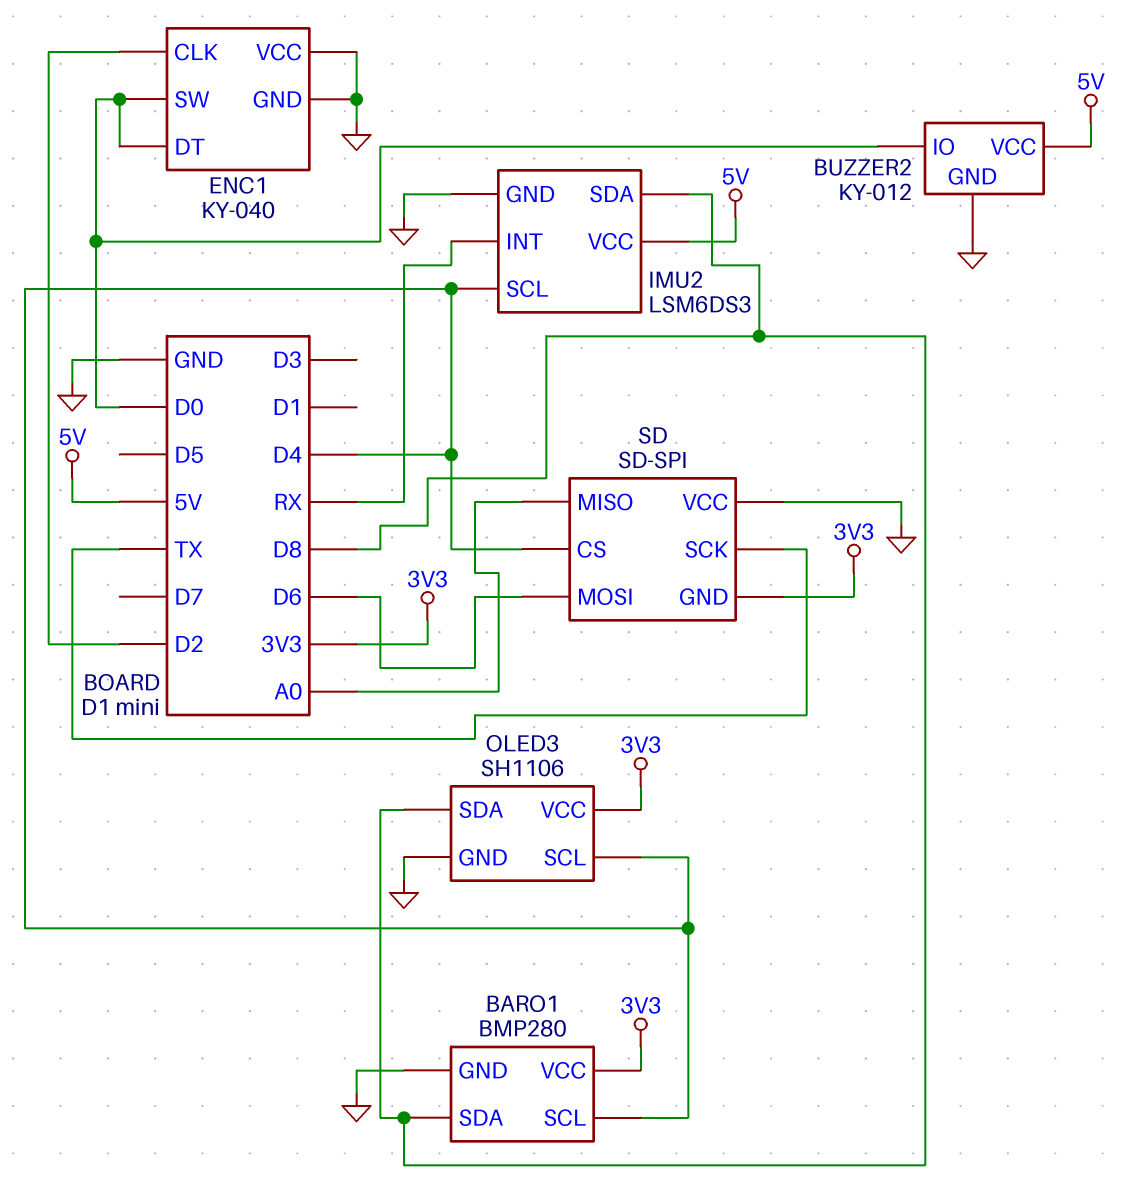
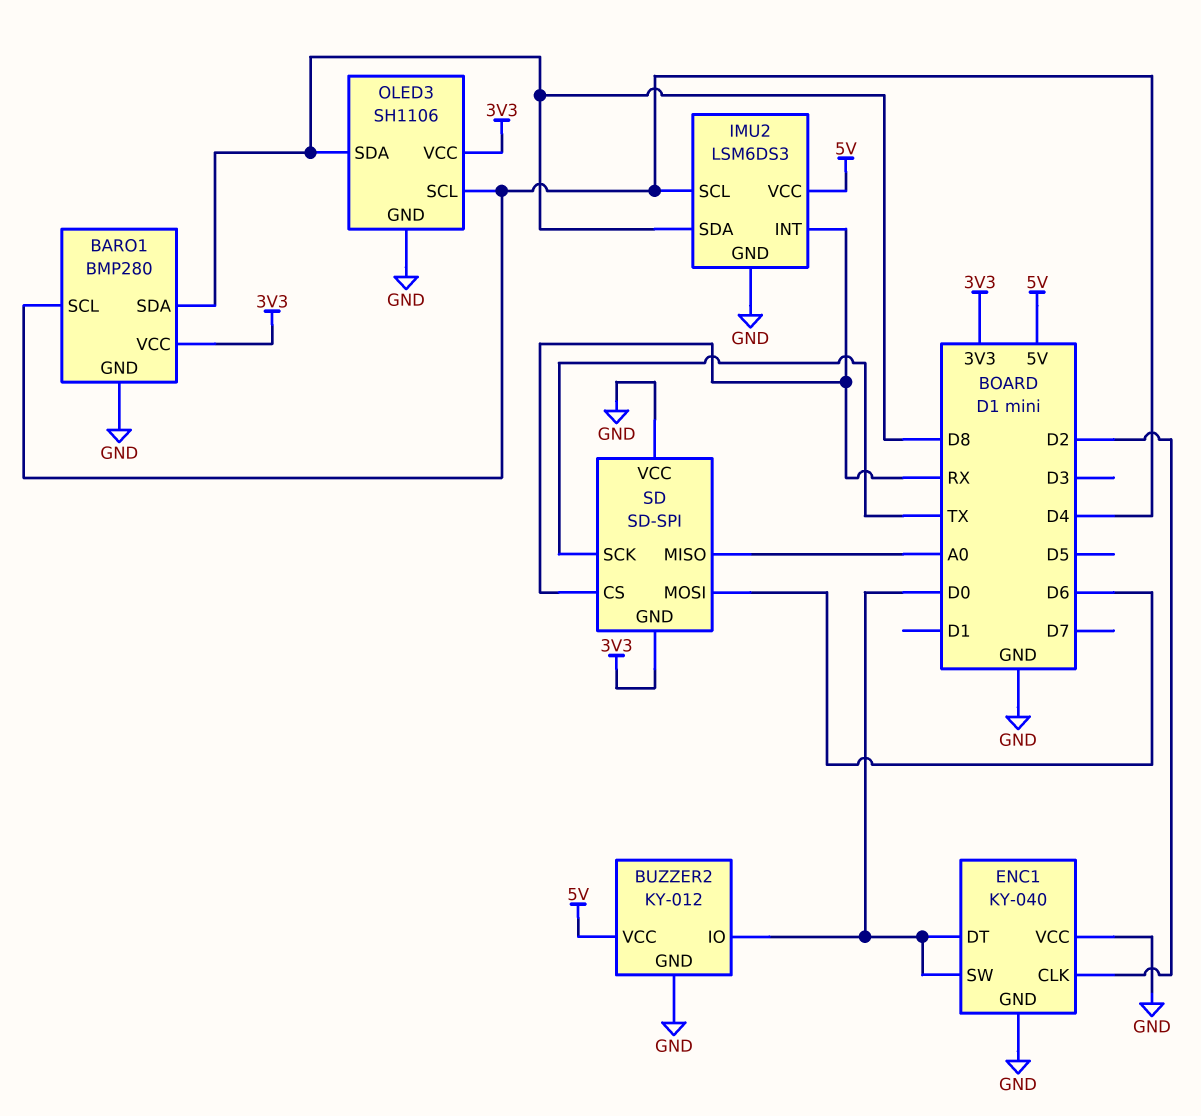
SD pin CS: D4 -> RX

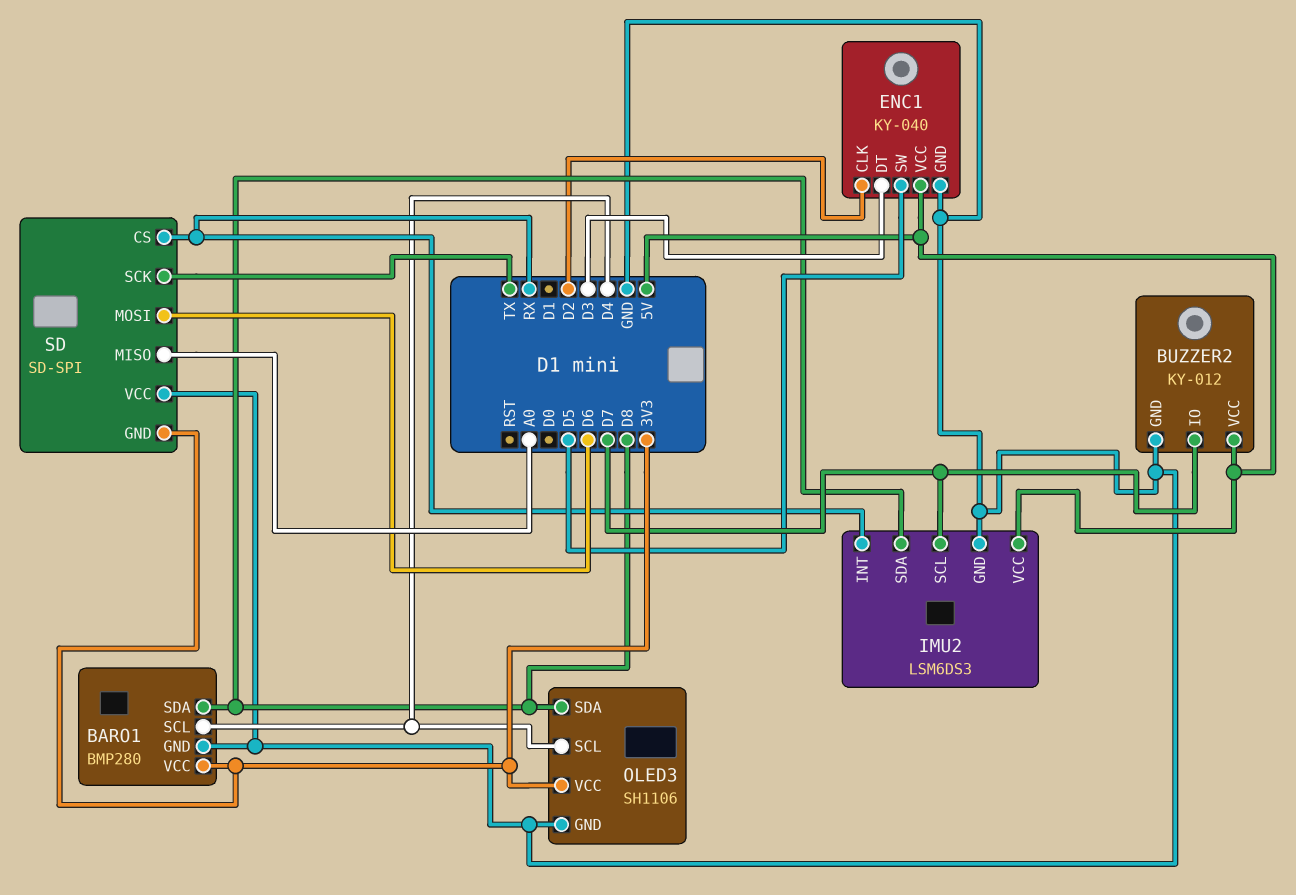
BUZZER2 pin IO: D0 -> D7
ENC1 pin DT: D0 -> D3
ENC1 pin SW: D0 -> D5
ENC1 pin VCC: GND -> 5V
IMU2 pin SCL: D4 -> D7

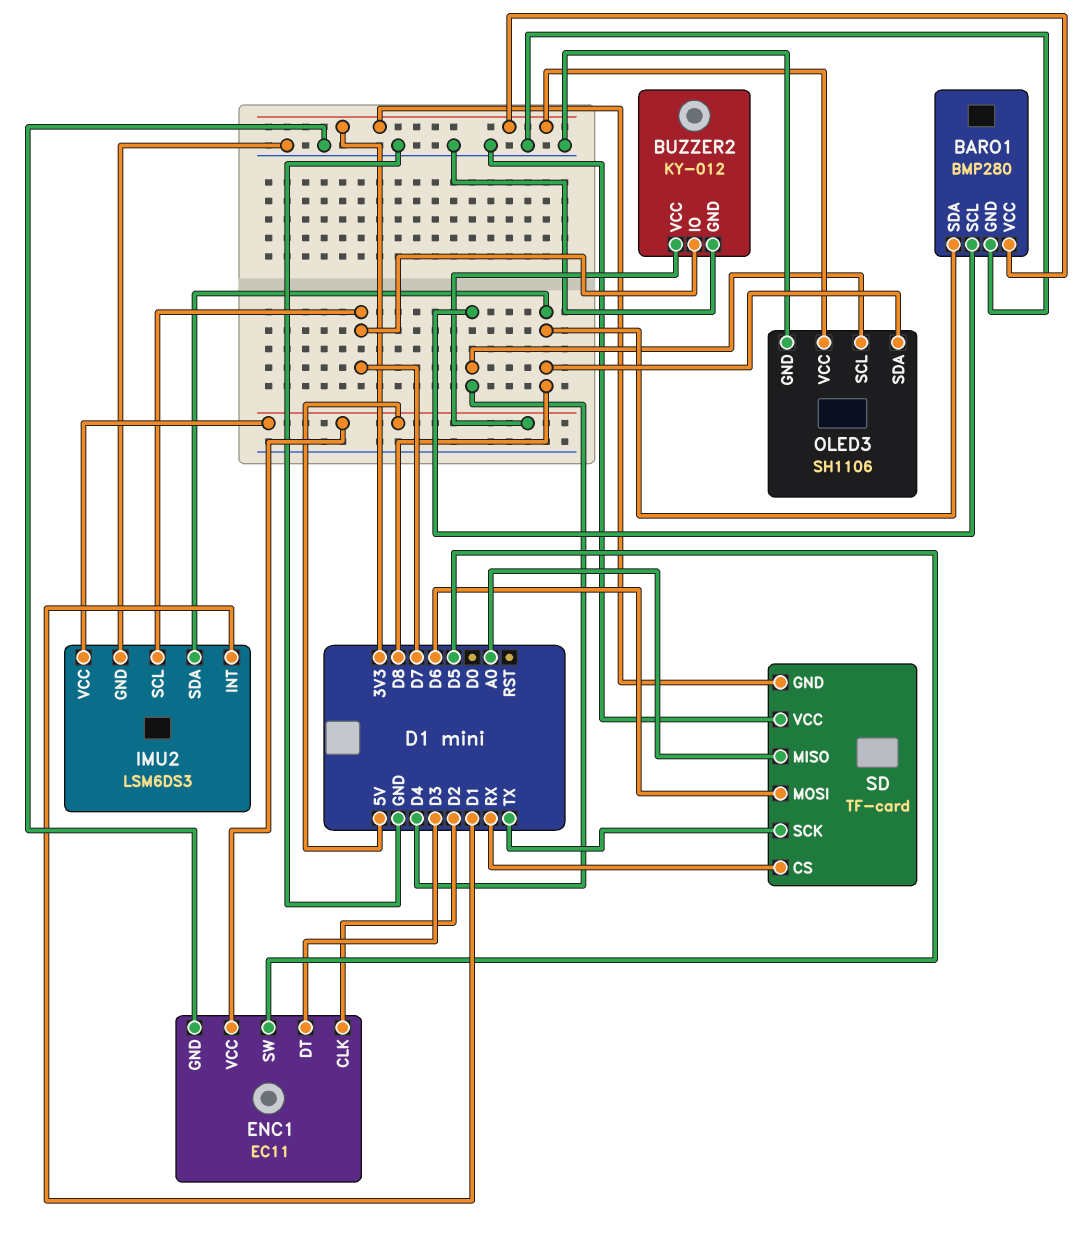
ENC1: KY-040 -> EC11
IMU2 pin INT: RX -> D1
SD: SD-SPI -> TF-card

